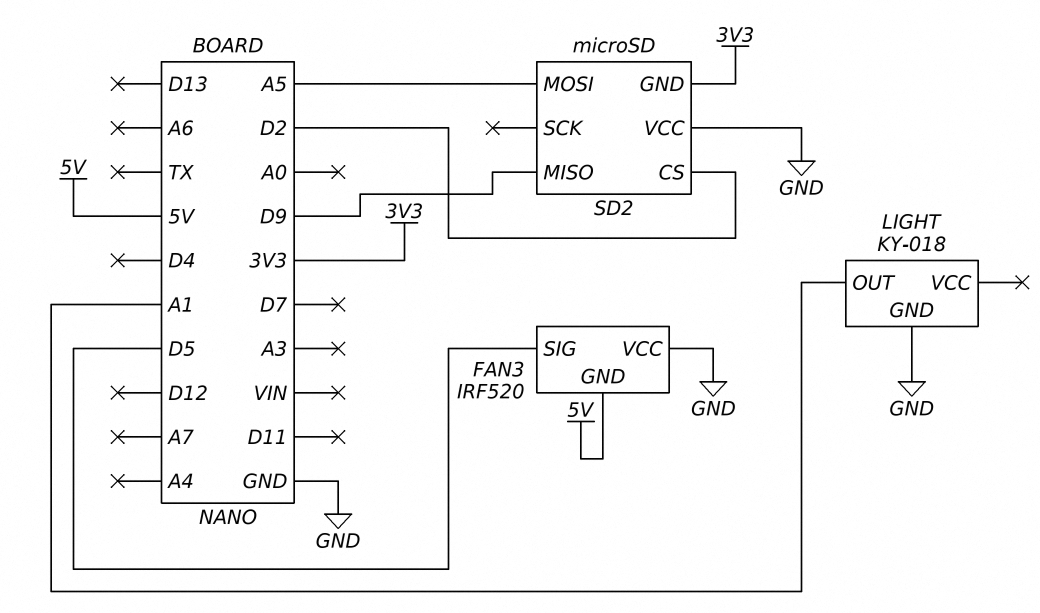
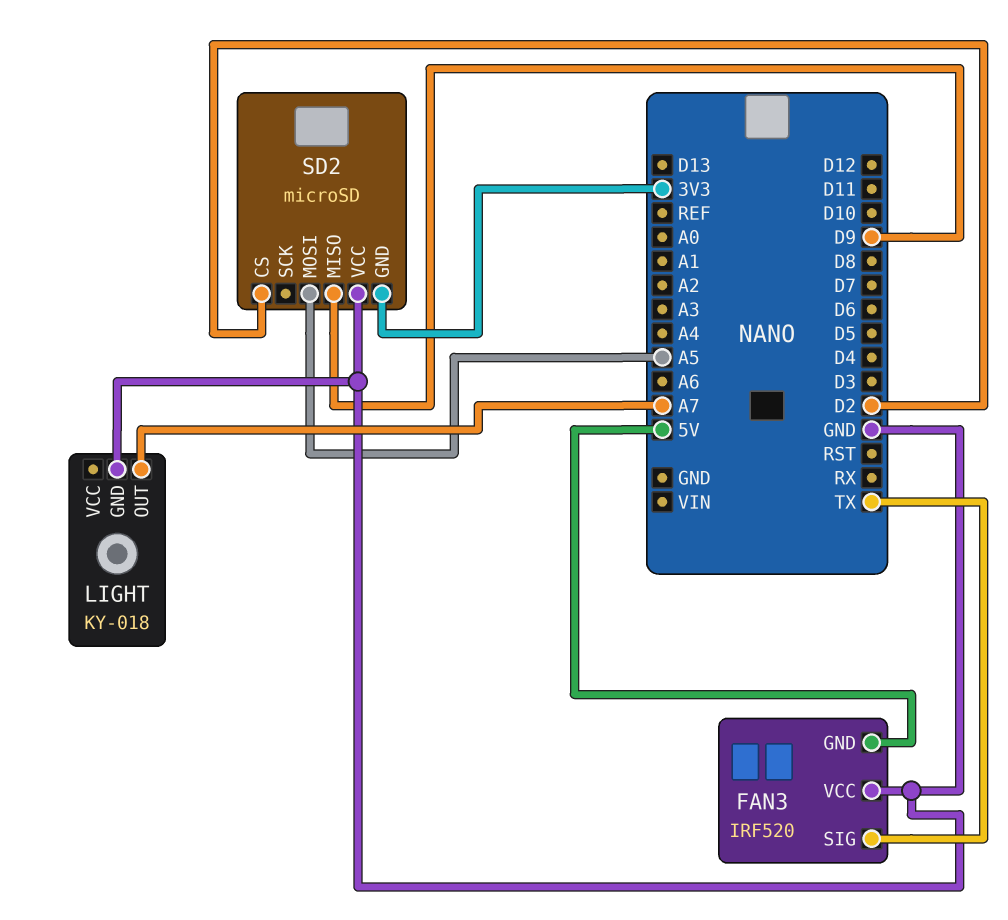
FAN3 pin SIG: D5 -> TX
LIGHT pin OUT: A1 -> A7

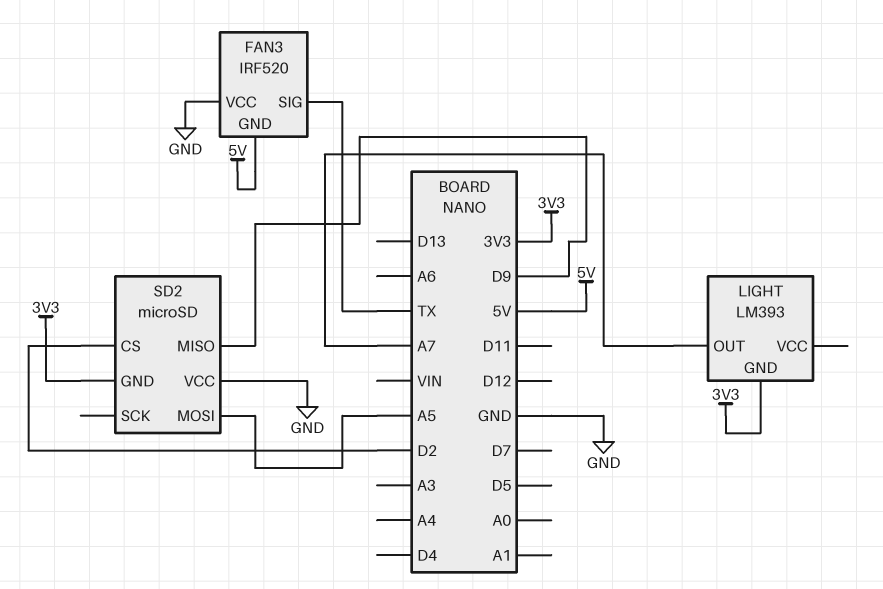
LIGHT: KY-018 -> LM393
LIGHT pin GND: GND -> 3V3

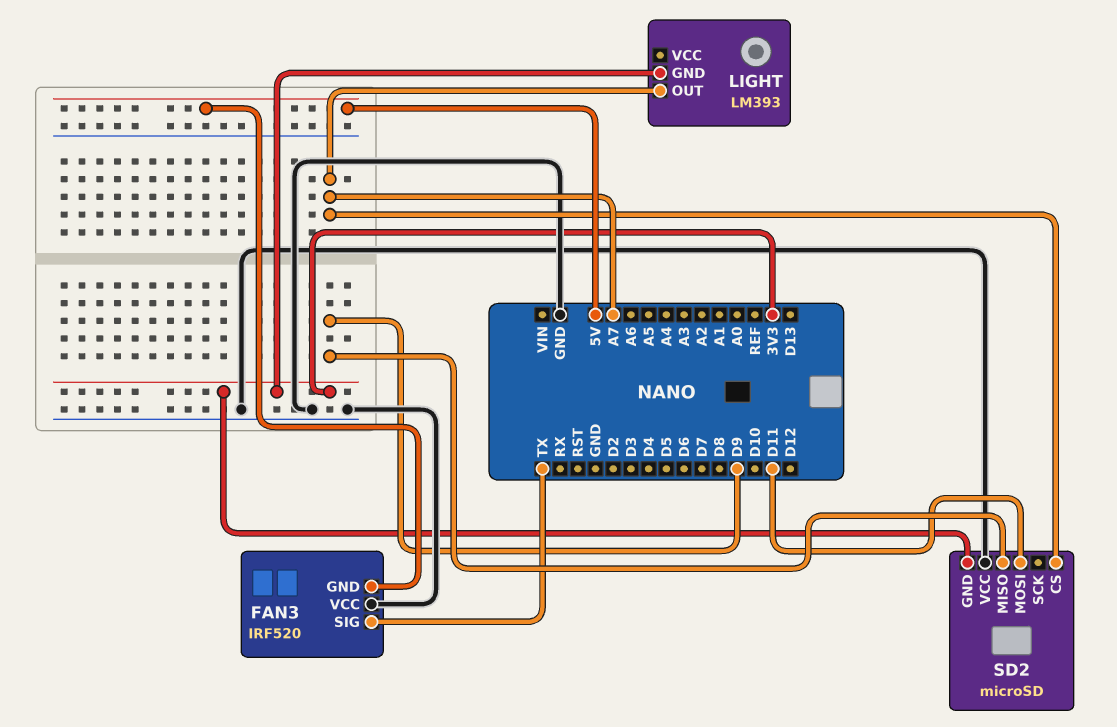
SD2 pin CS: D2 -> A7
SD2 pin MOSI: A5 -> D11

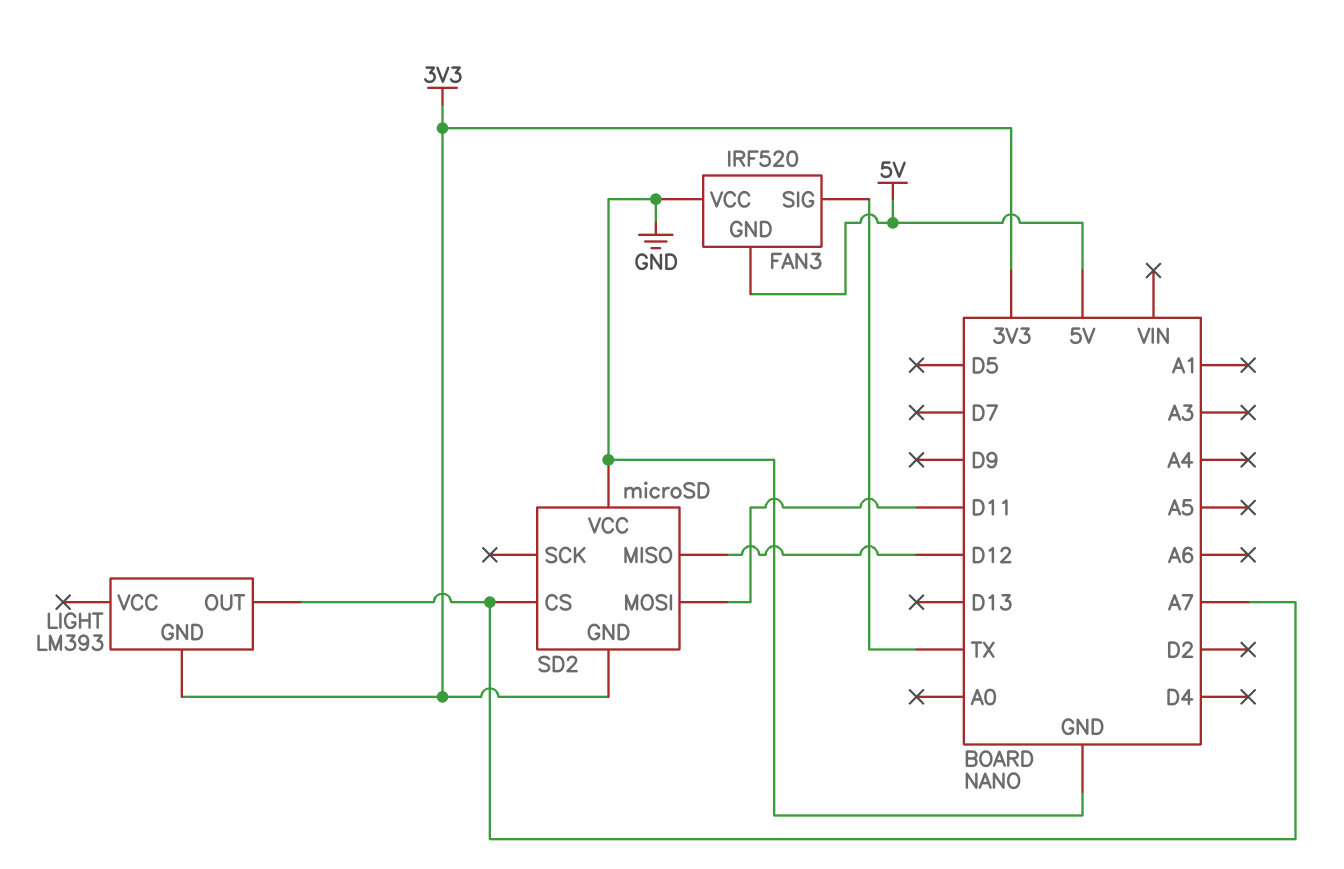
SD2 pin MISO: D9 -> D12

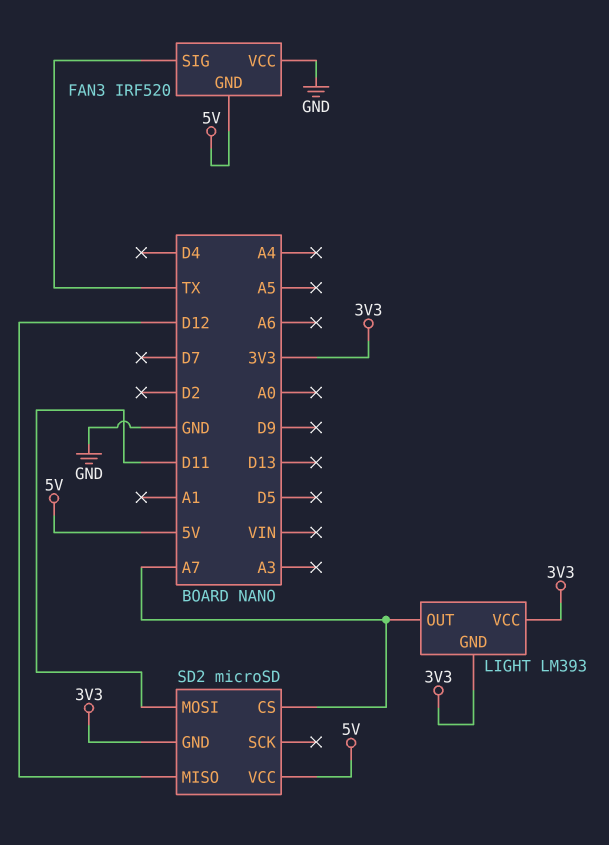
LIGHT pin VCC: none -> 3V3
SD2 pin VCC: GND -> 5V

